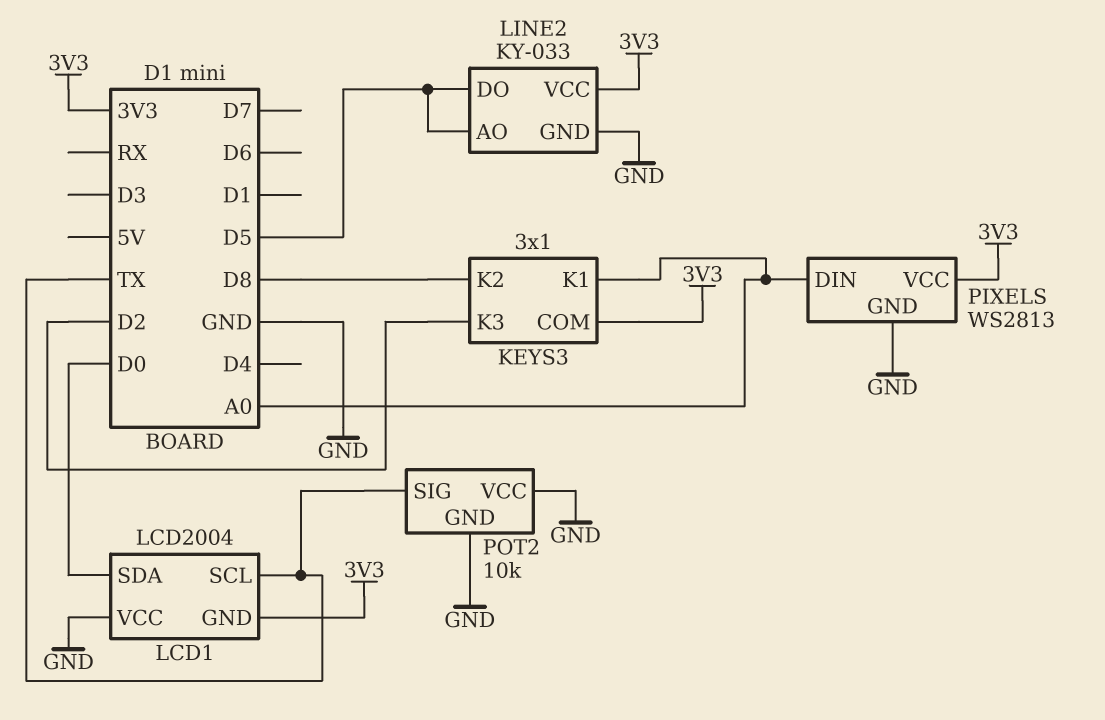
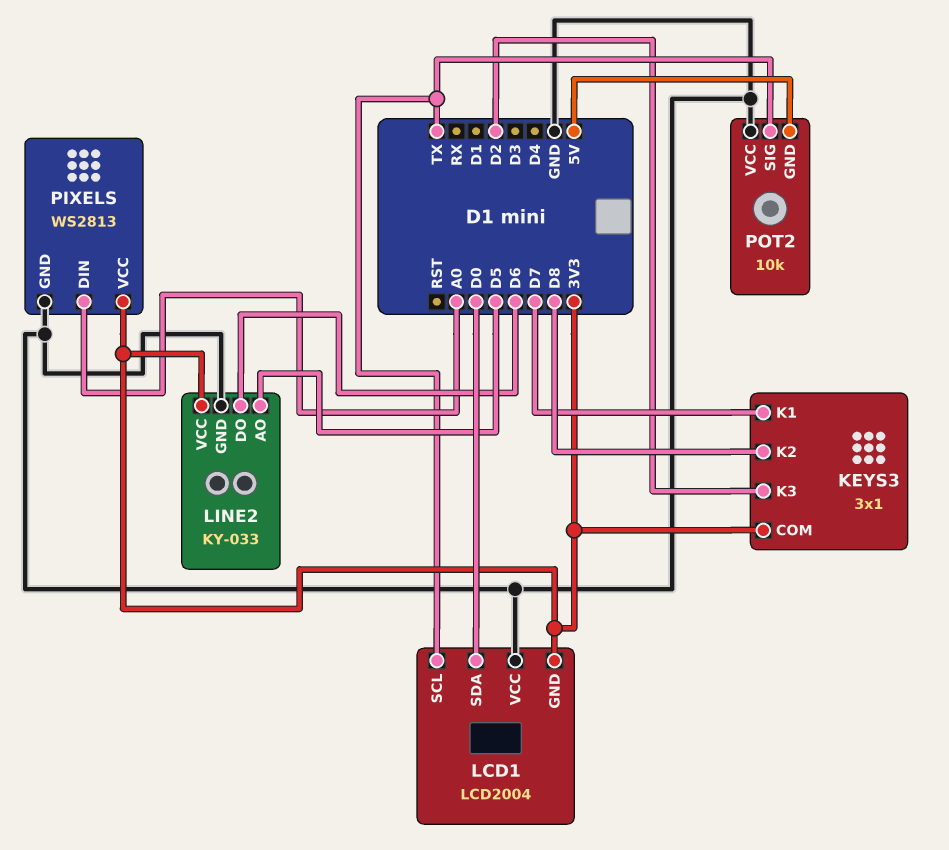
KEYS3 pin K1: A0 -> D7
LINE2 pin DO: D5 -> D6
POT2 pin GND: GND -> 5V

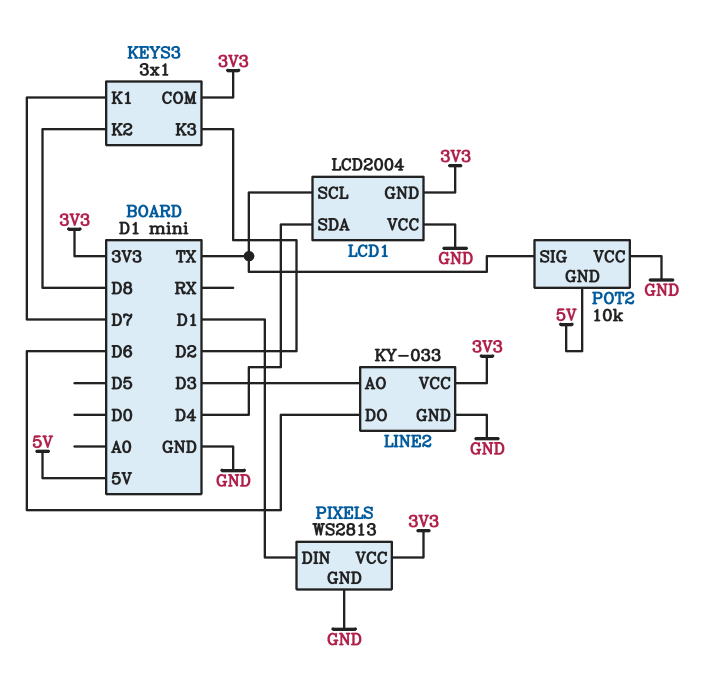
LCD1 pin SDA: D0 -> D4
LINE2 pin AO: D5 -> D3
PIXELS pin DIN: A0 -> D1

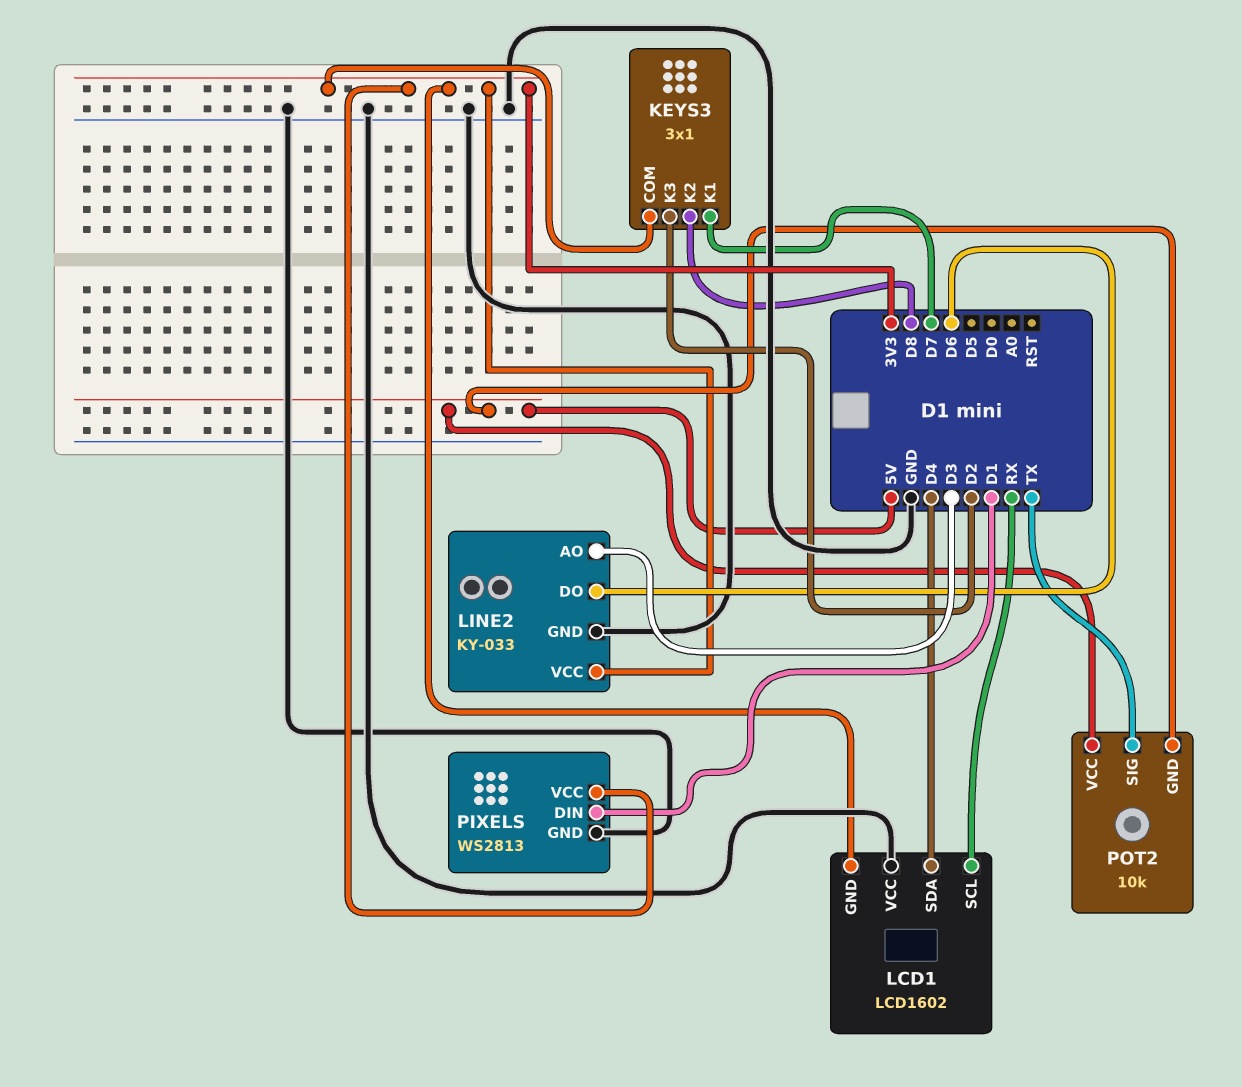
LCD1: LCD2004 -> LCD1602
LCD1 pin SCL: TX -> RX
POT2 pin VCC: GND -> 5V

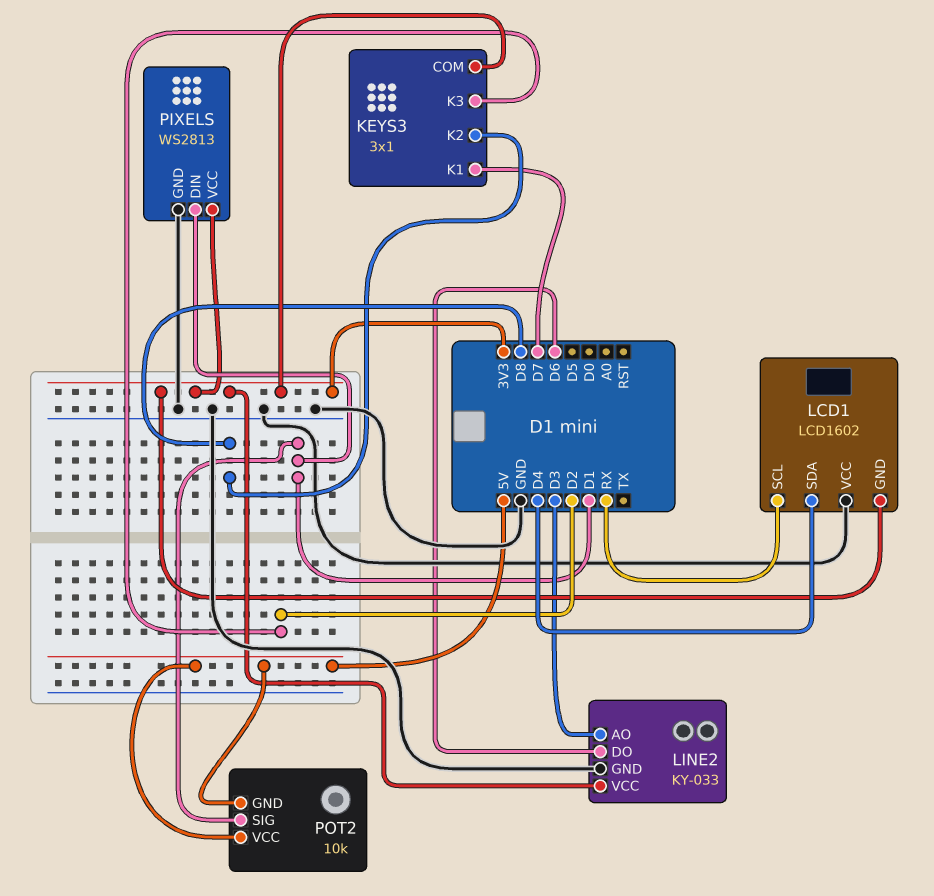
POT2 pin SIG: TX -> D1

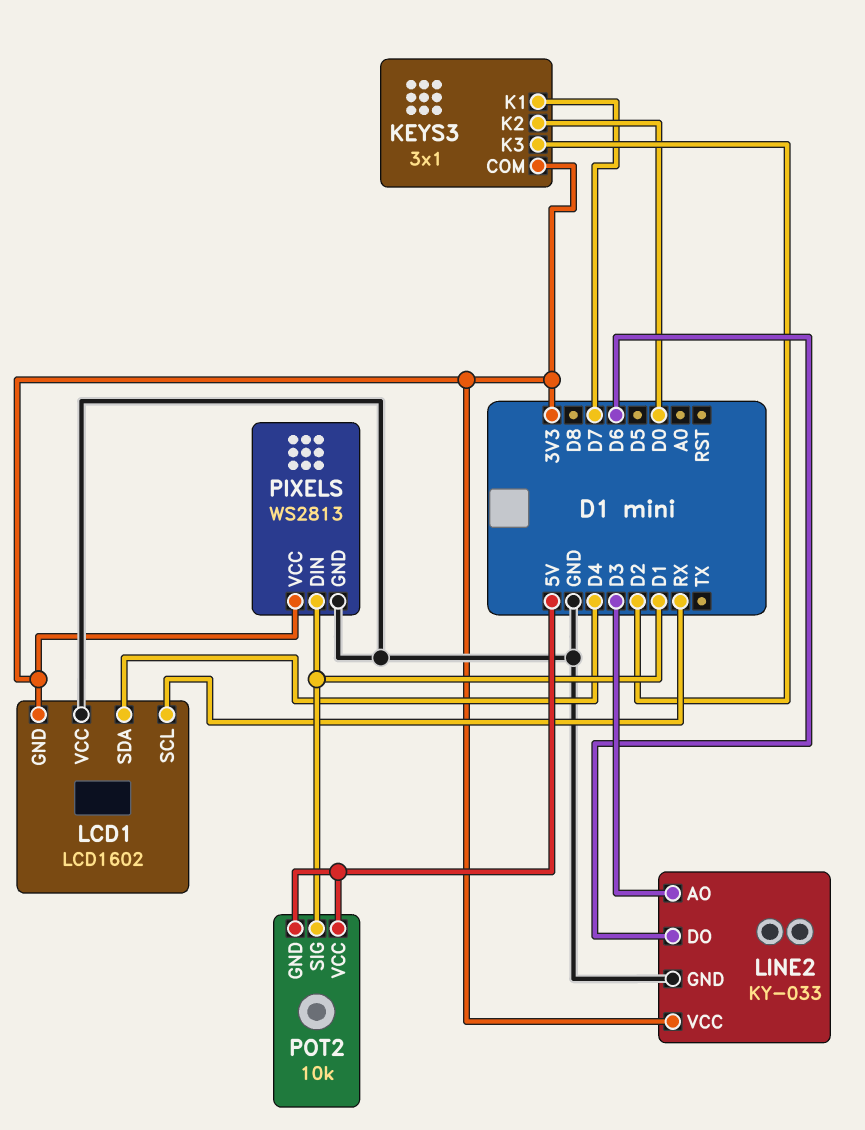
KEYS3 pin K2: D8 -> D0

